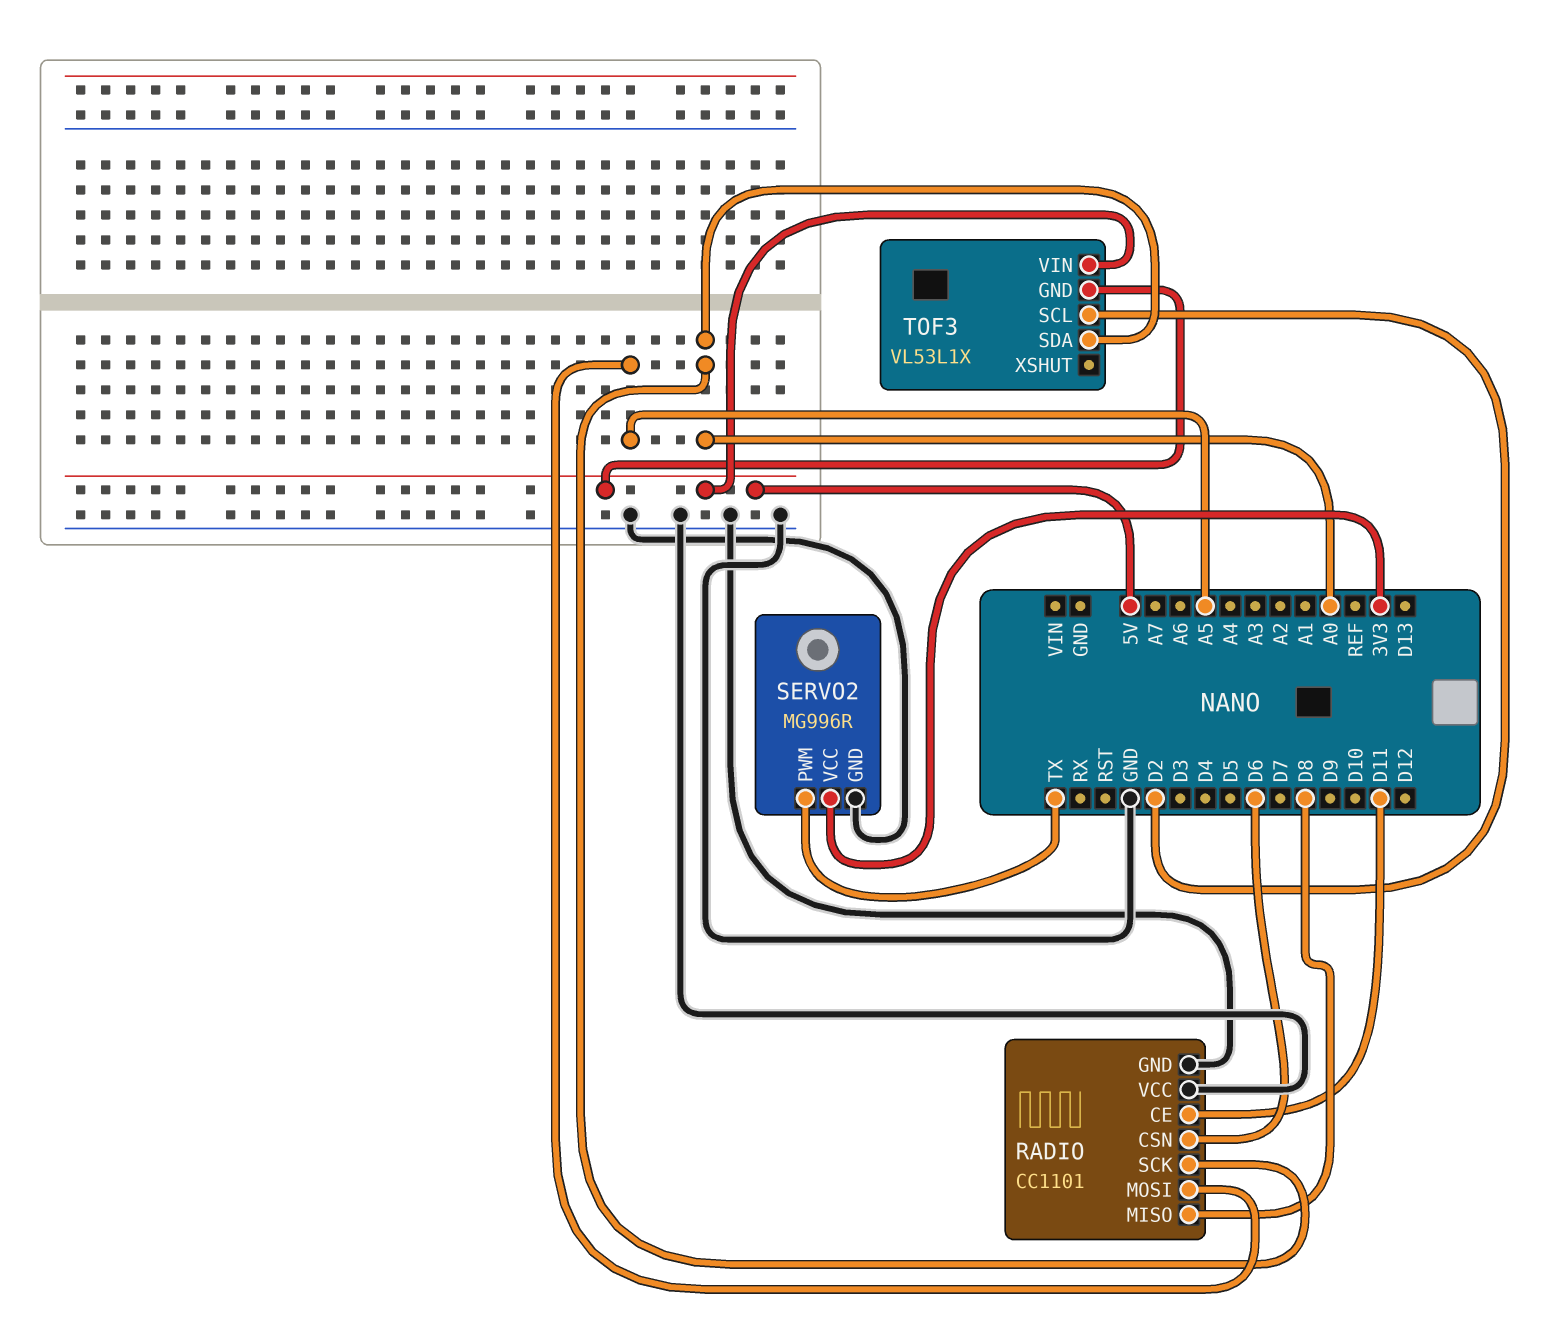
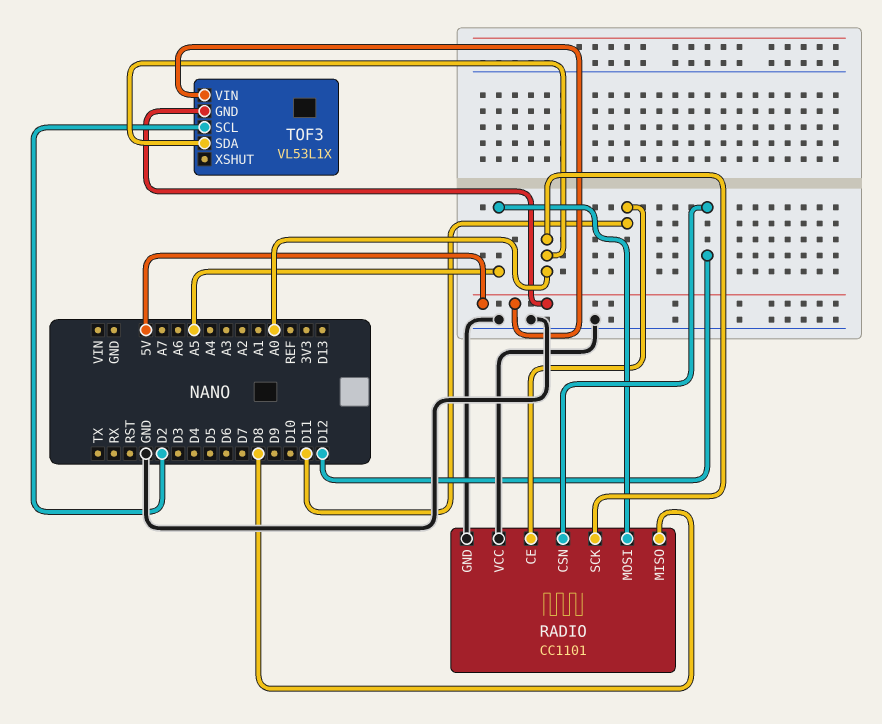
RADIO pin CSN: D6 -> D12
SERVO2: MG996R -> none
SERVO2 pin GND: GND -> none
SERVO2 pin PWM: TX -> none
SERVO2 pin VCC: 3V3 -> none

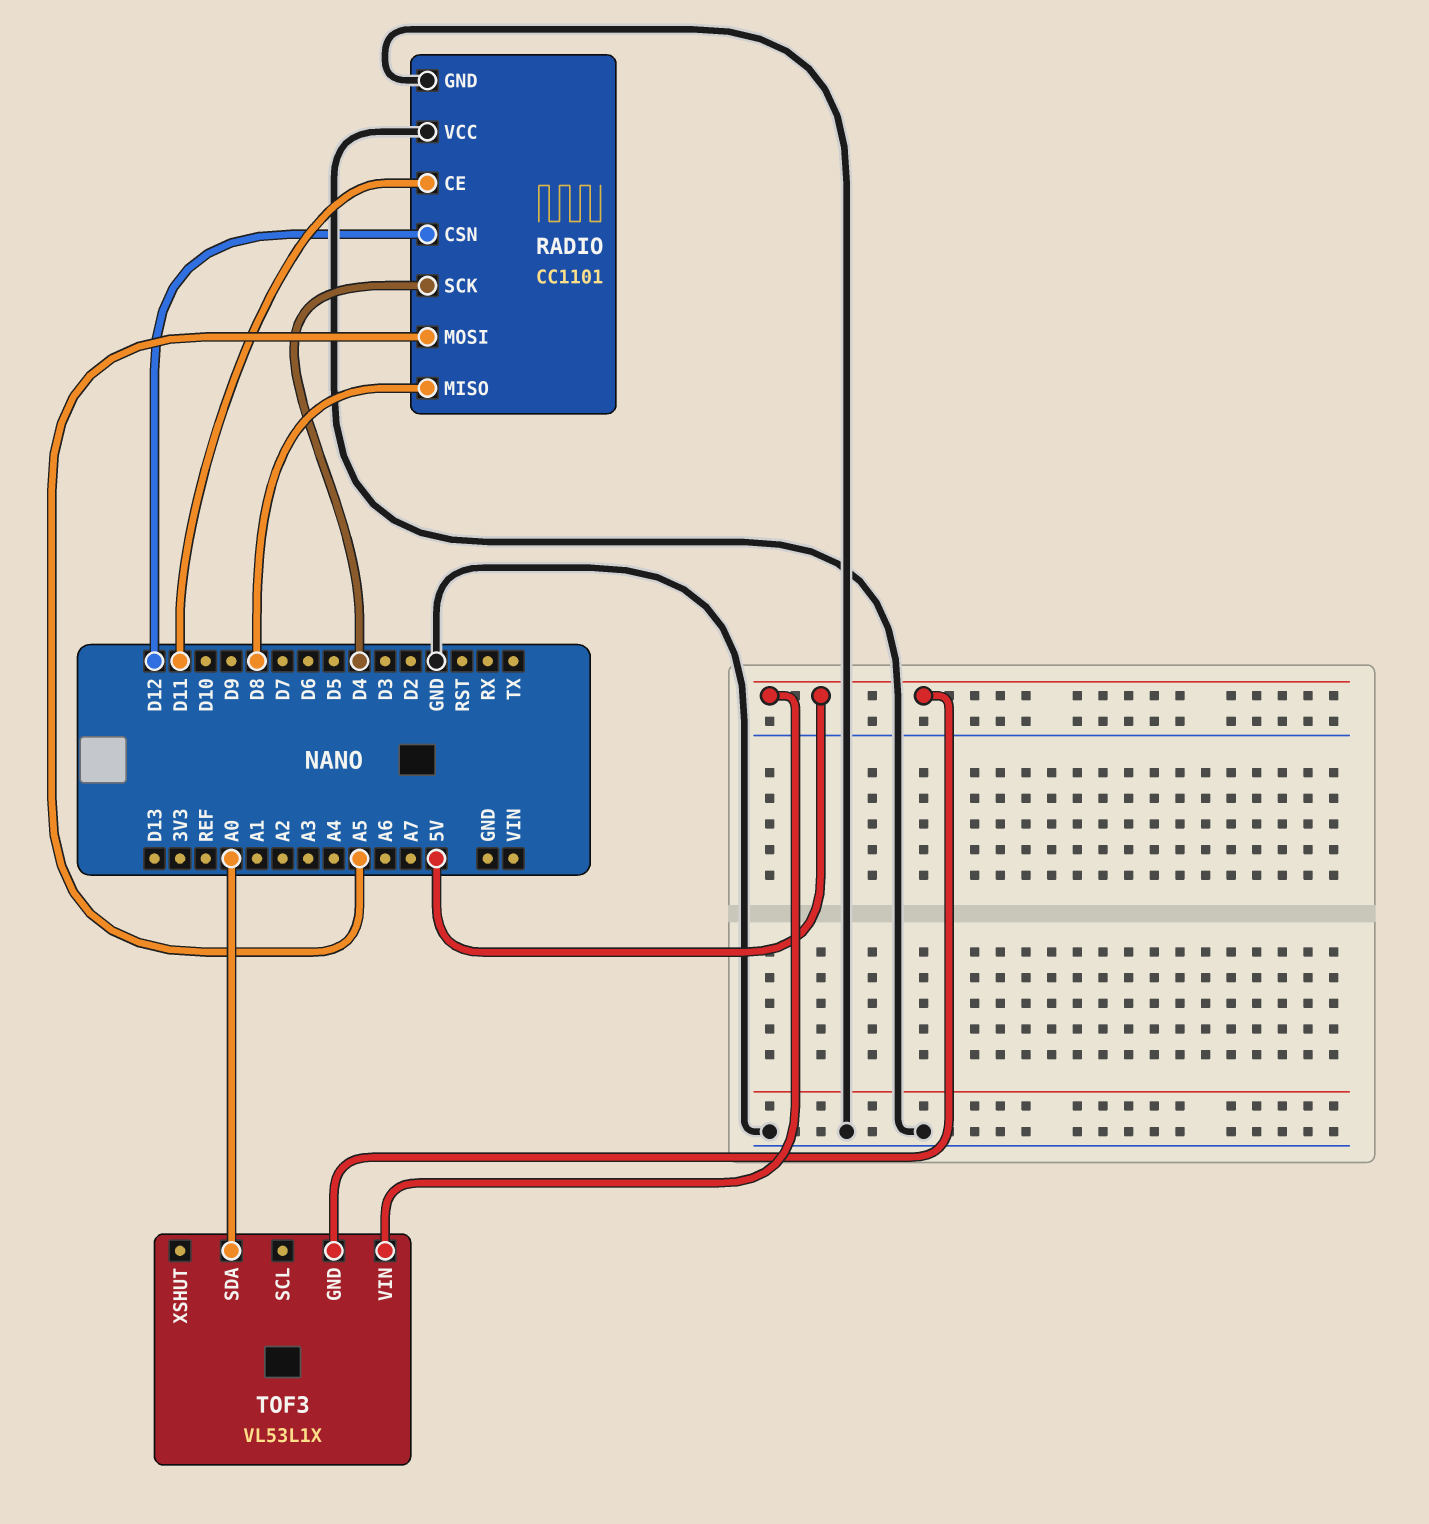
RADIO pin SCK: A0 -> D4
TOF3 pin SCL: D2 -> none

